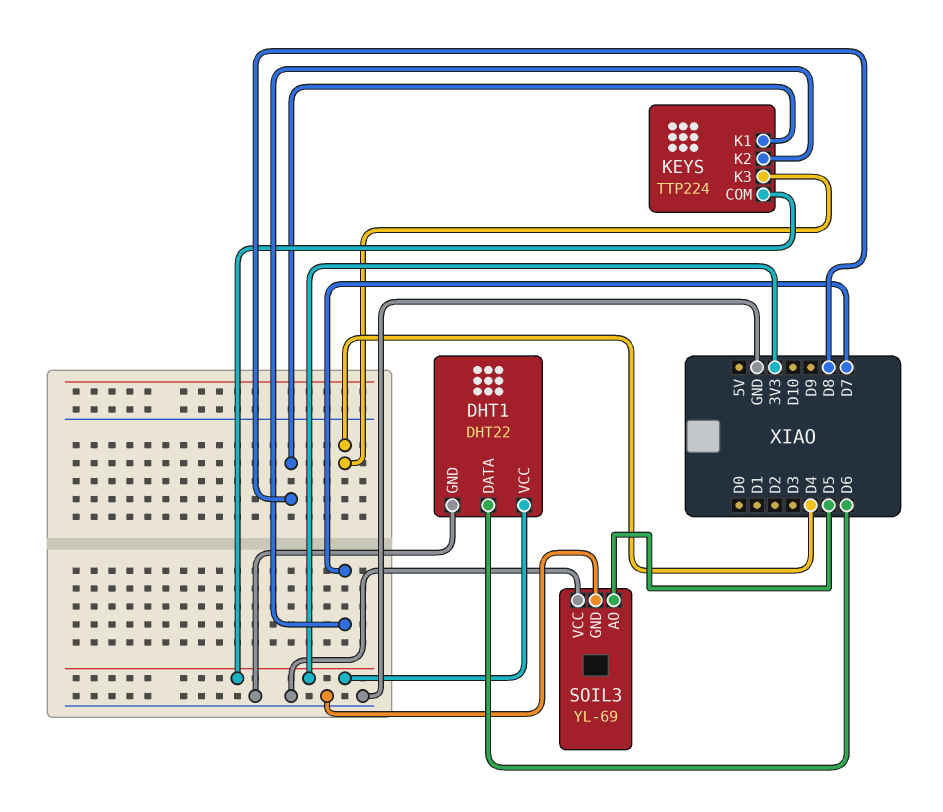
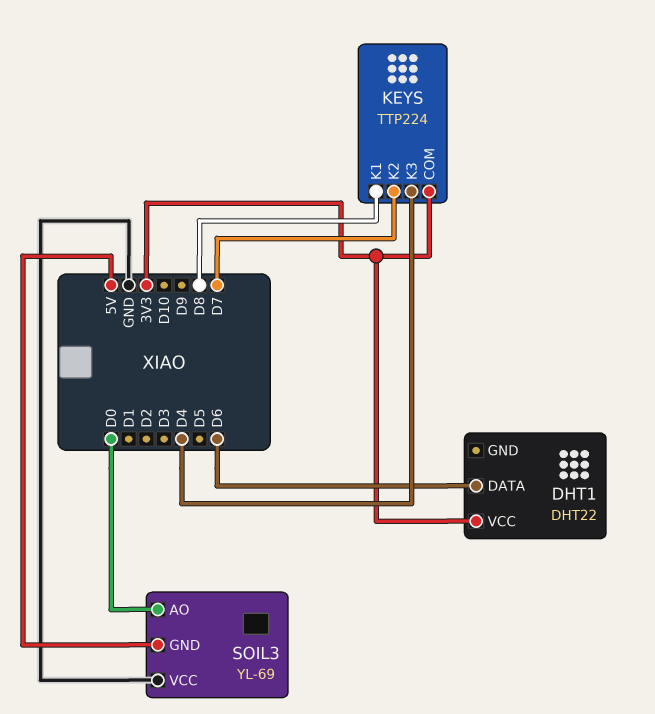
DHT1 pin GND: GND -> none
SOIL3 pin AO: D5 -> D0
SOIL3 pin GND: GND -> 5V

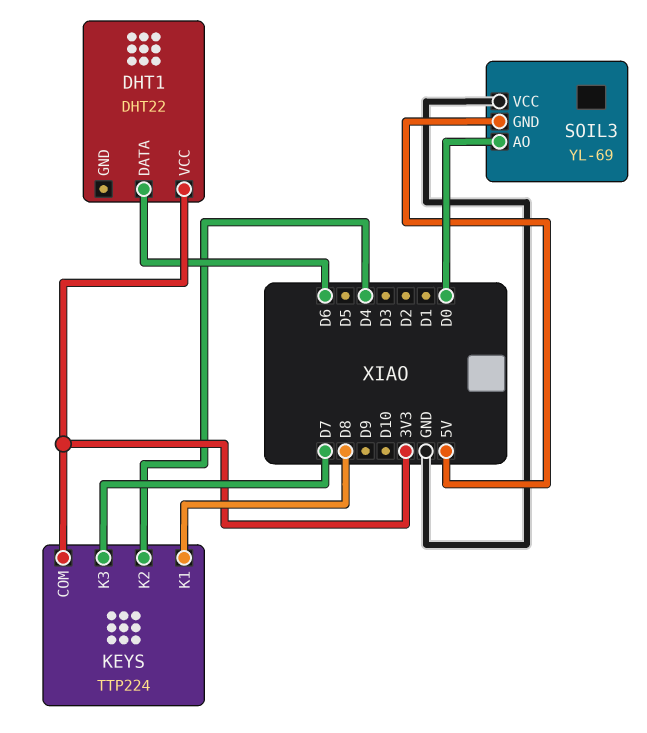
KEYS pin K2: D7 -> D4
KEYS pin K3: D4 -> D7

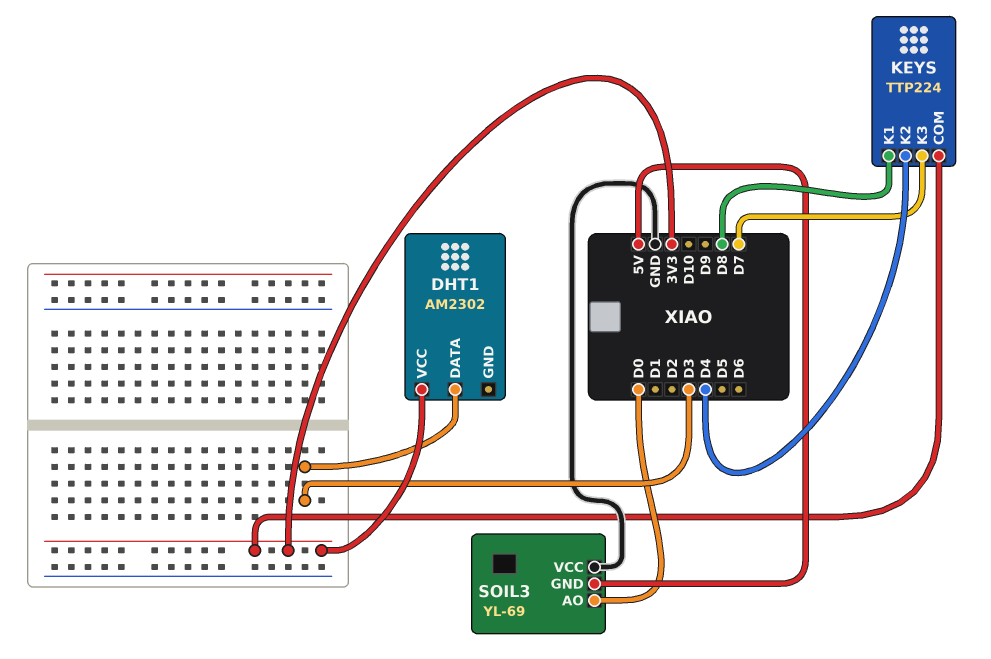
DHT1: DHT22 -> AM2302
DHT1 pin DATA: D6 -> D3

